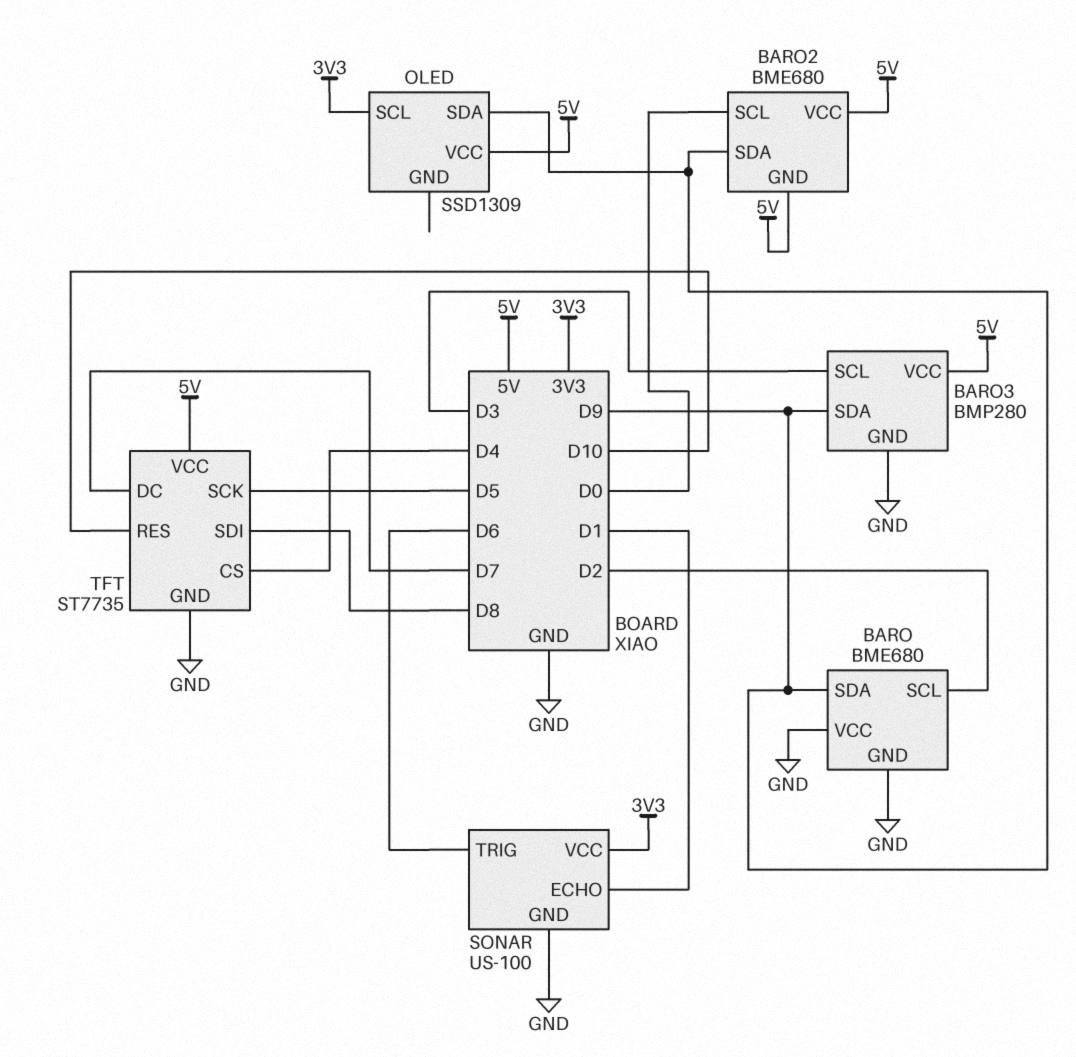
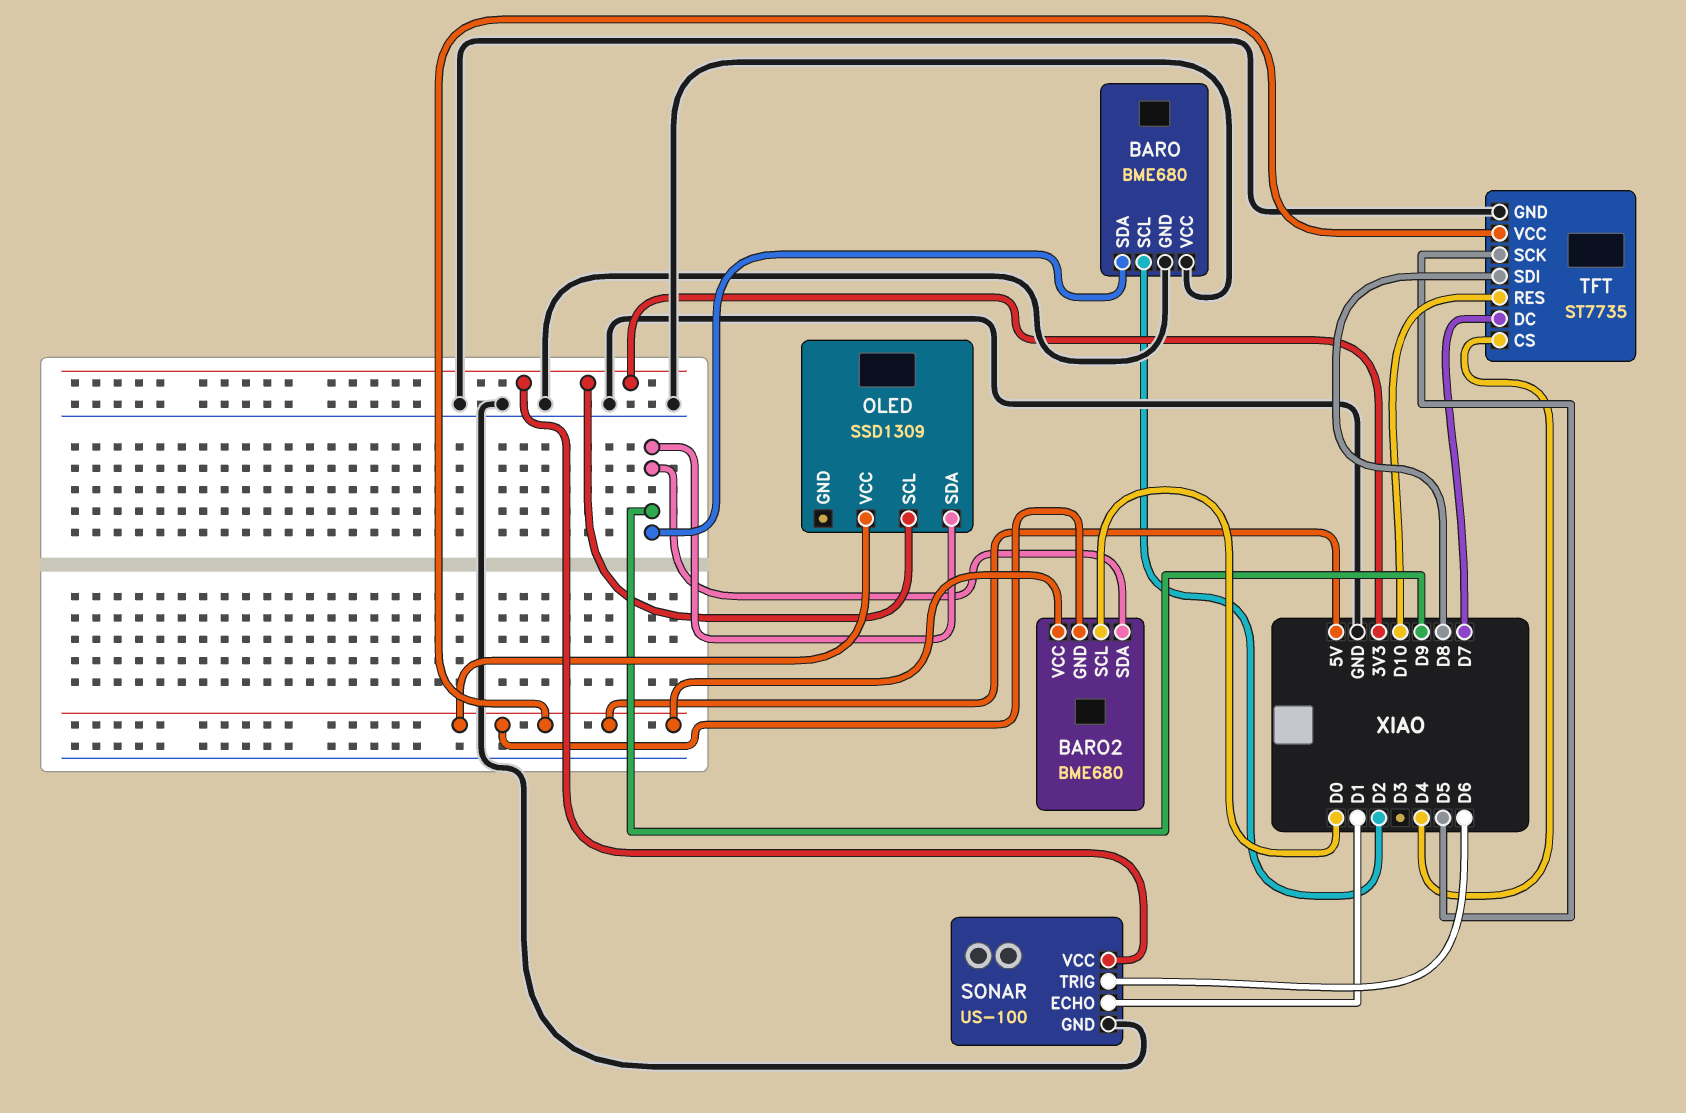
BARO3: BMP280 -> none
BARO3 pin GND: GND -> none
BARO3 pin SCL: D3 -> none
BARO3 pin SDA: D9 -> none
BARO3 pin VCC: 5V -> none

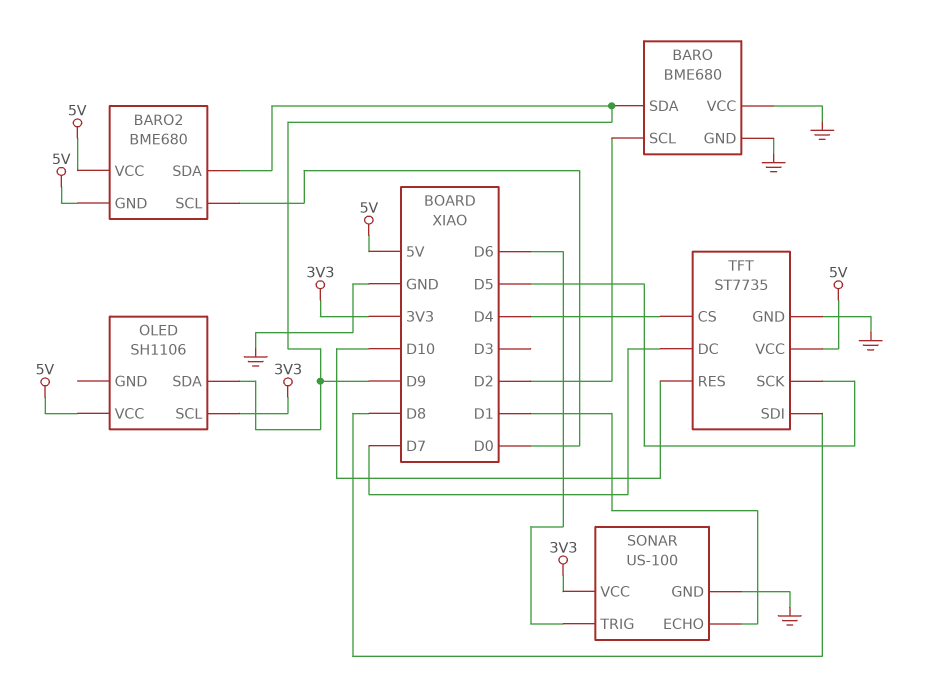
OLED: SSD1309 -> SH1106

